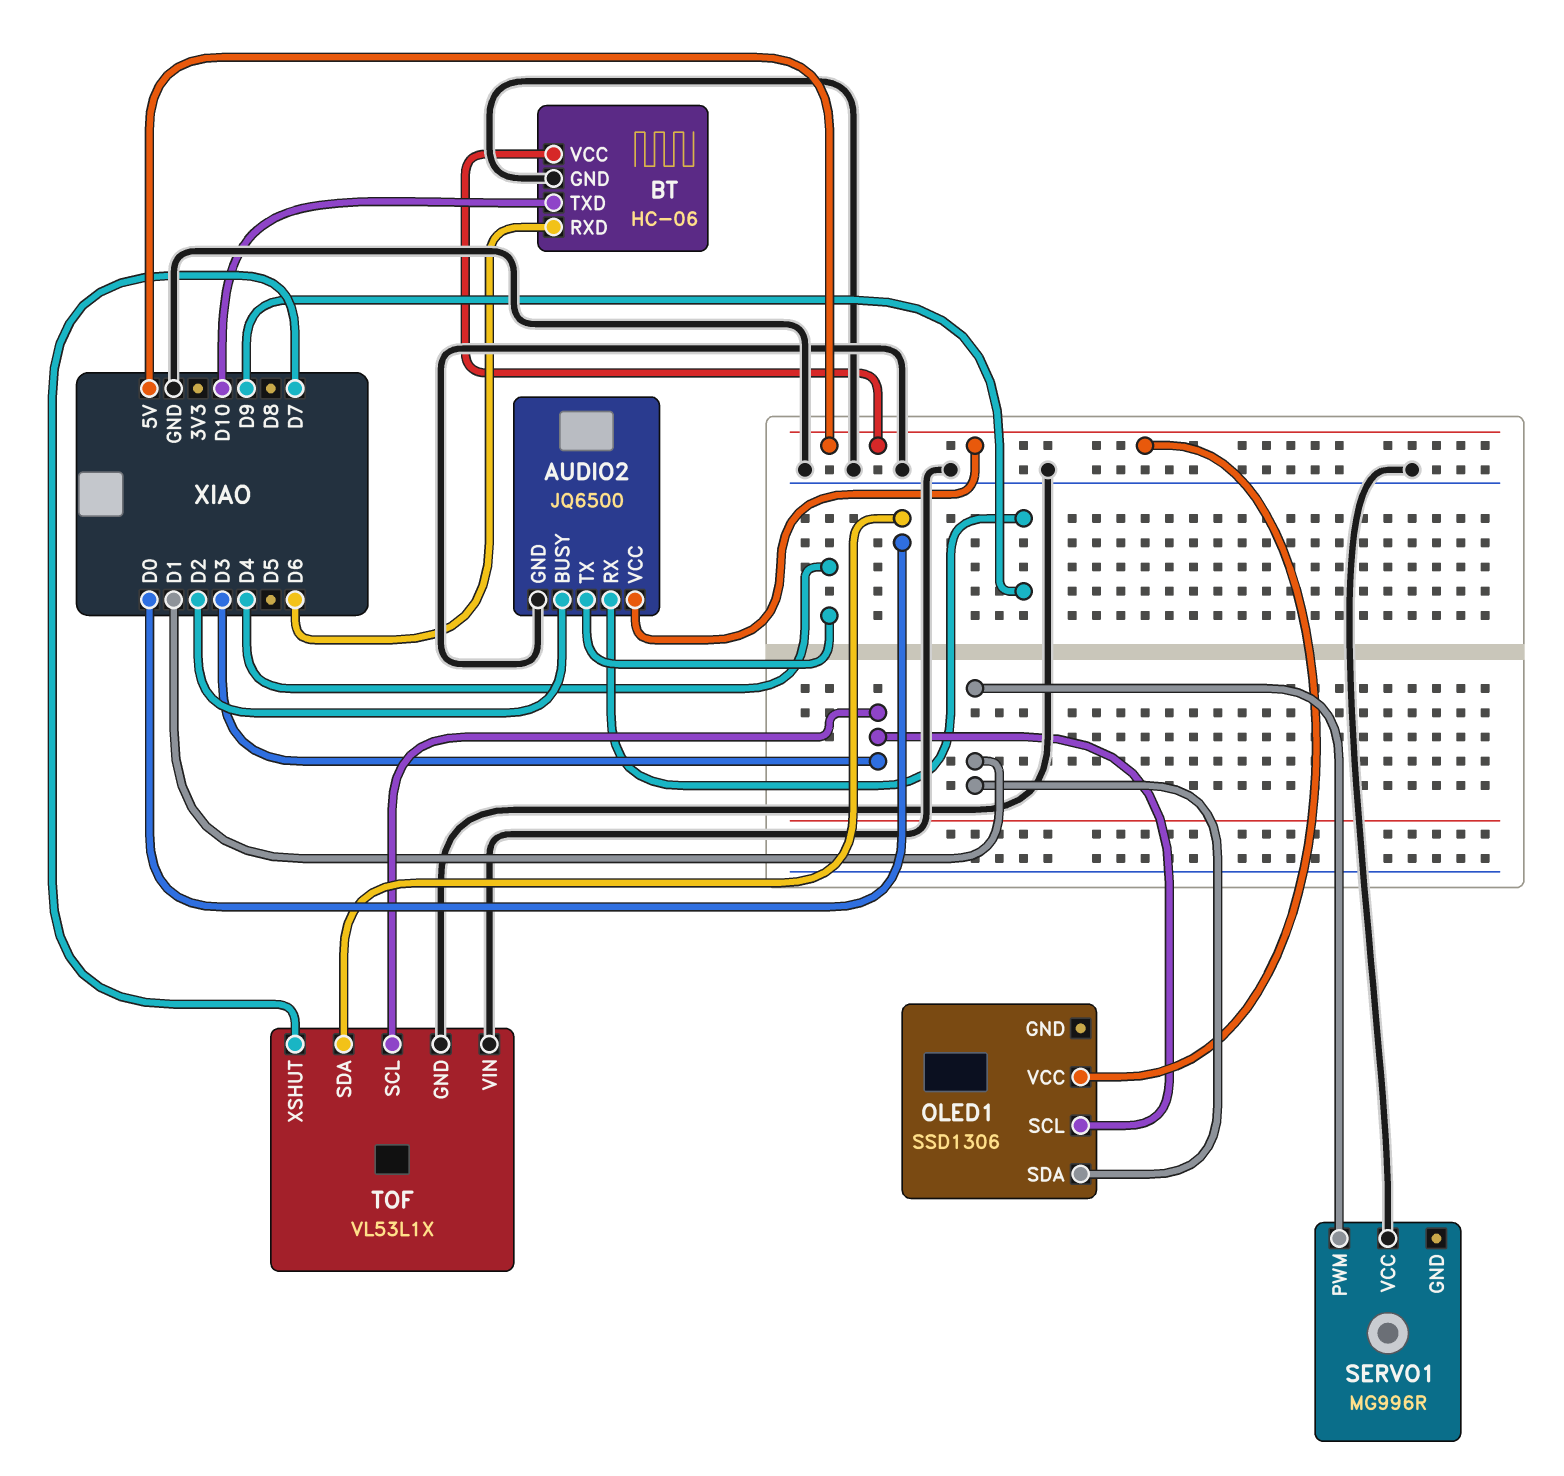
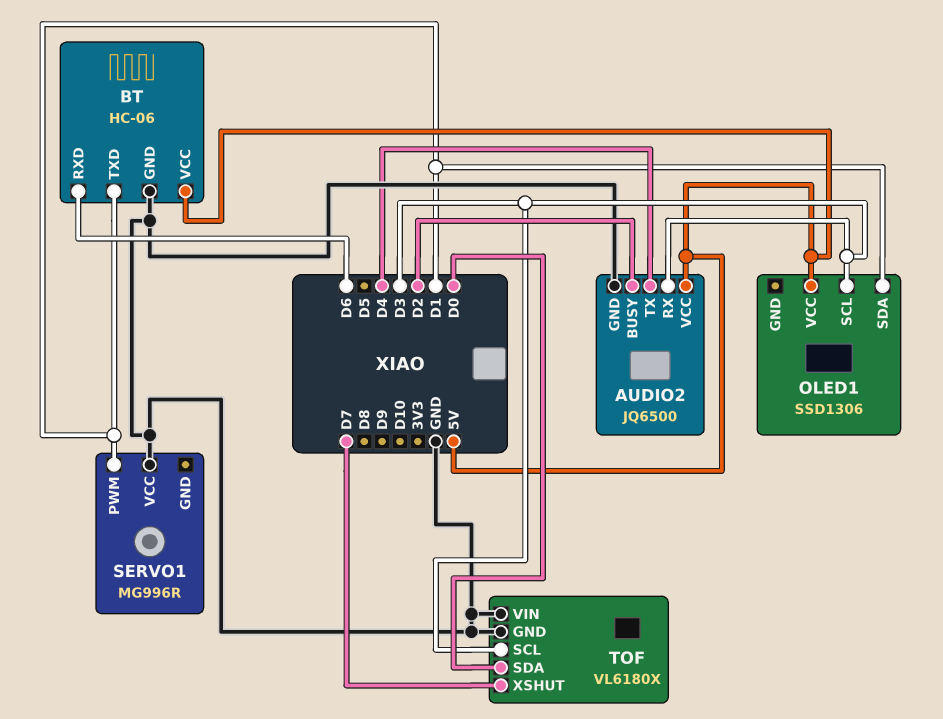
AUDIO2 pin RX: D9 -> D3
BT pin TXD: D10 -> D1
TOF: VL53L1X -> VL6180X

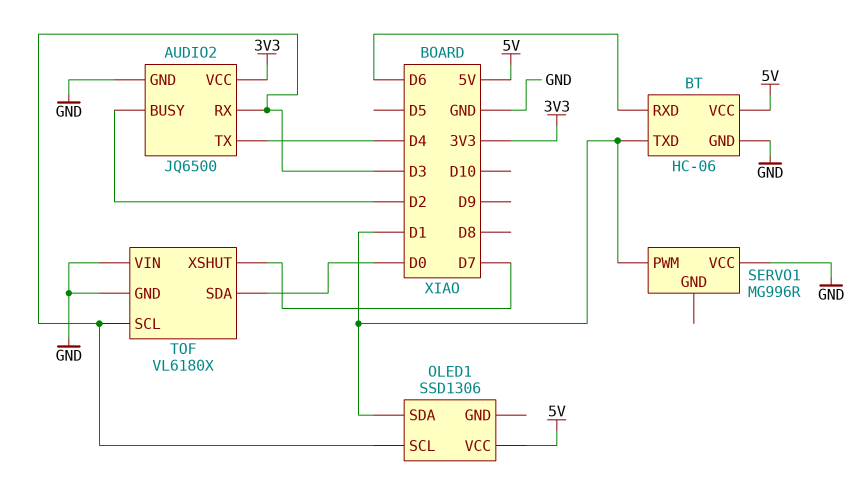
AUDIO2 pin VCC: 5V -> 3V3

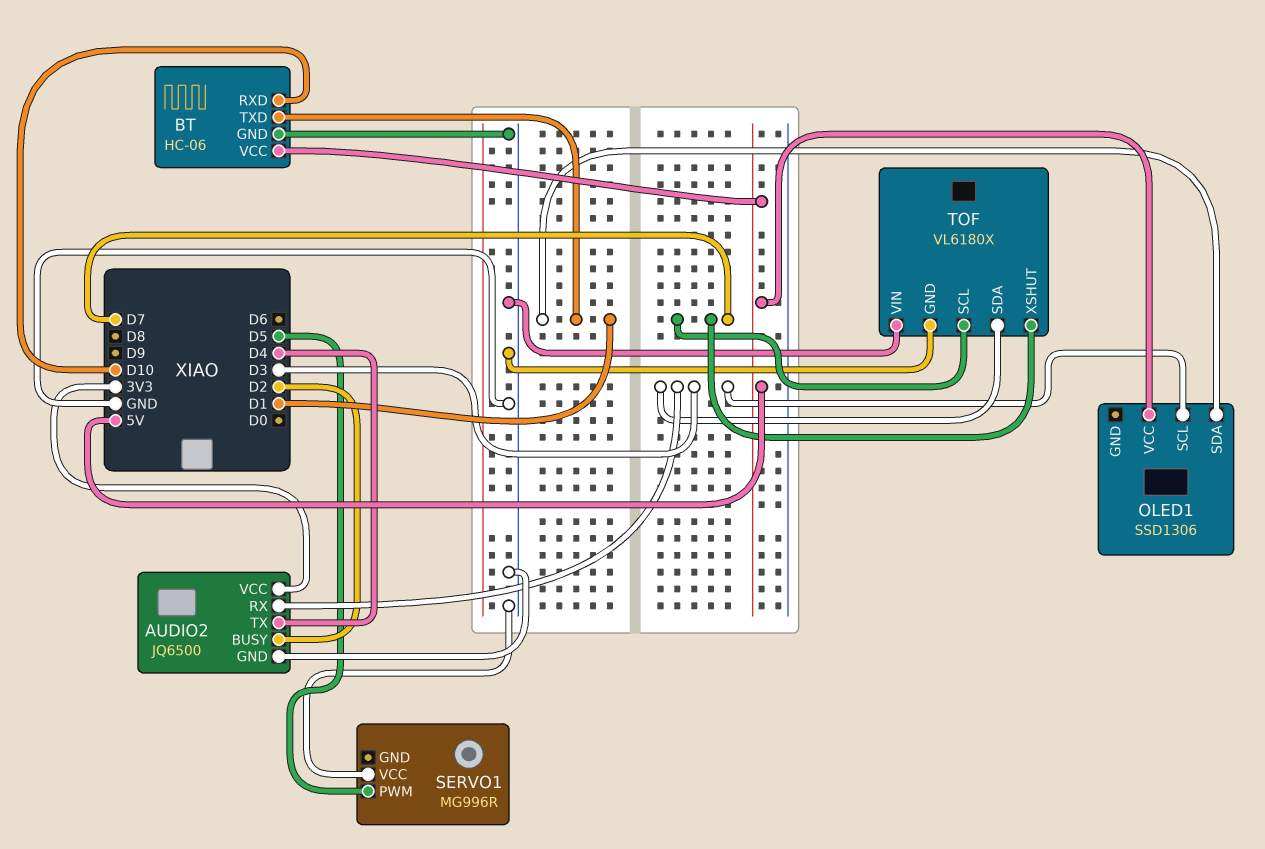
BT pin RXD: D6 -> D10
SERVO1 pin PWM: D1 -> D5
TOF pin SCL: D3 -> D7
TOF pin SDA: D0 -> D3

